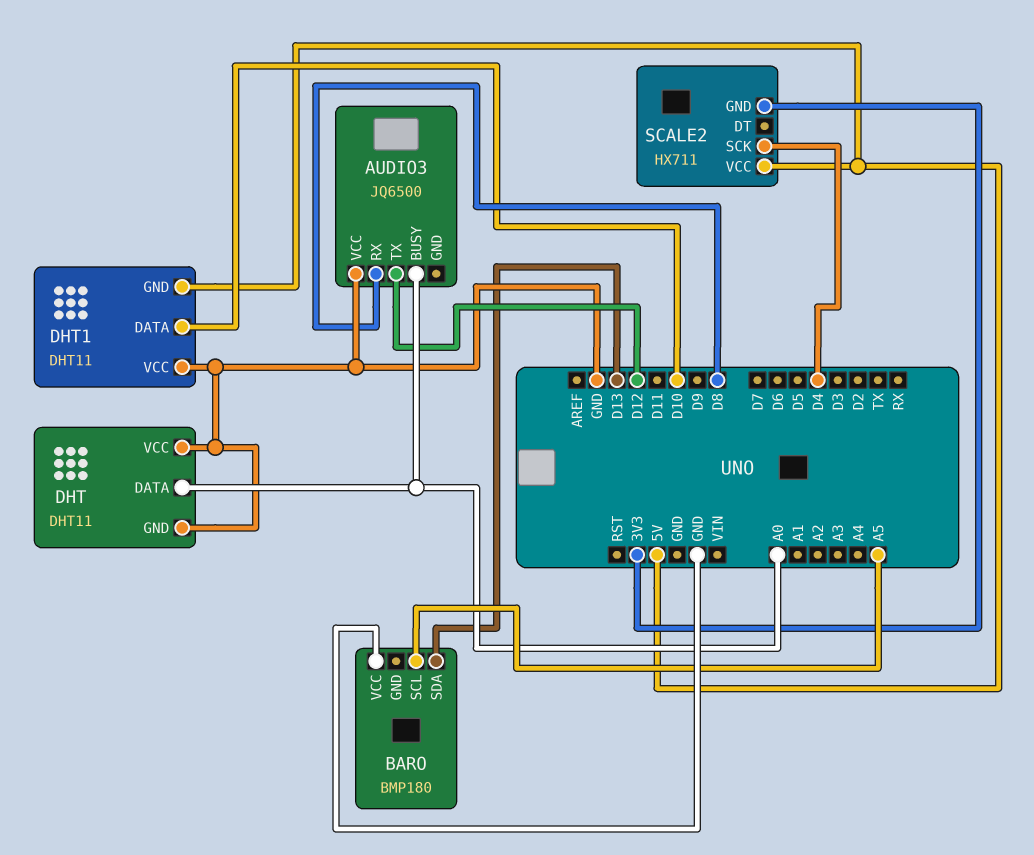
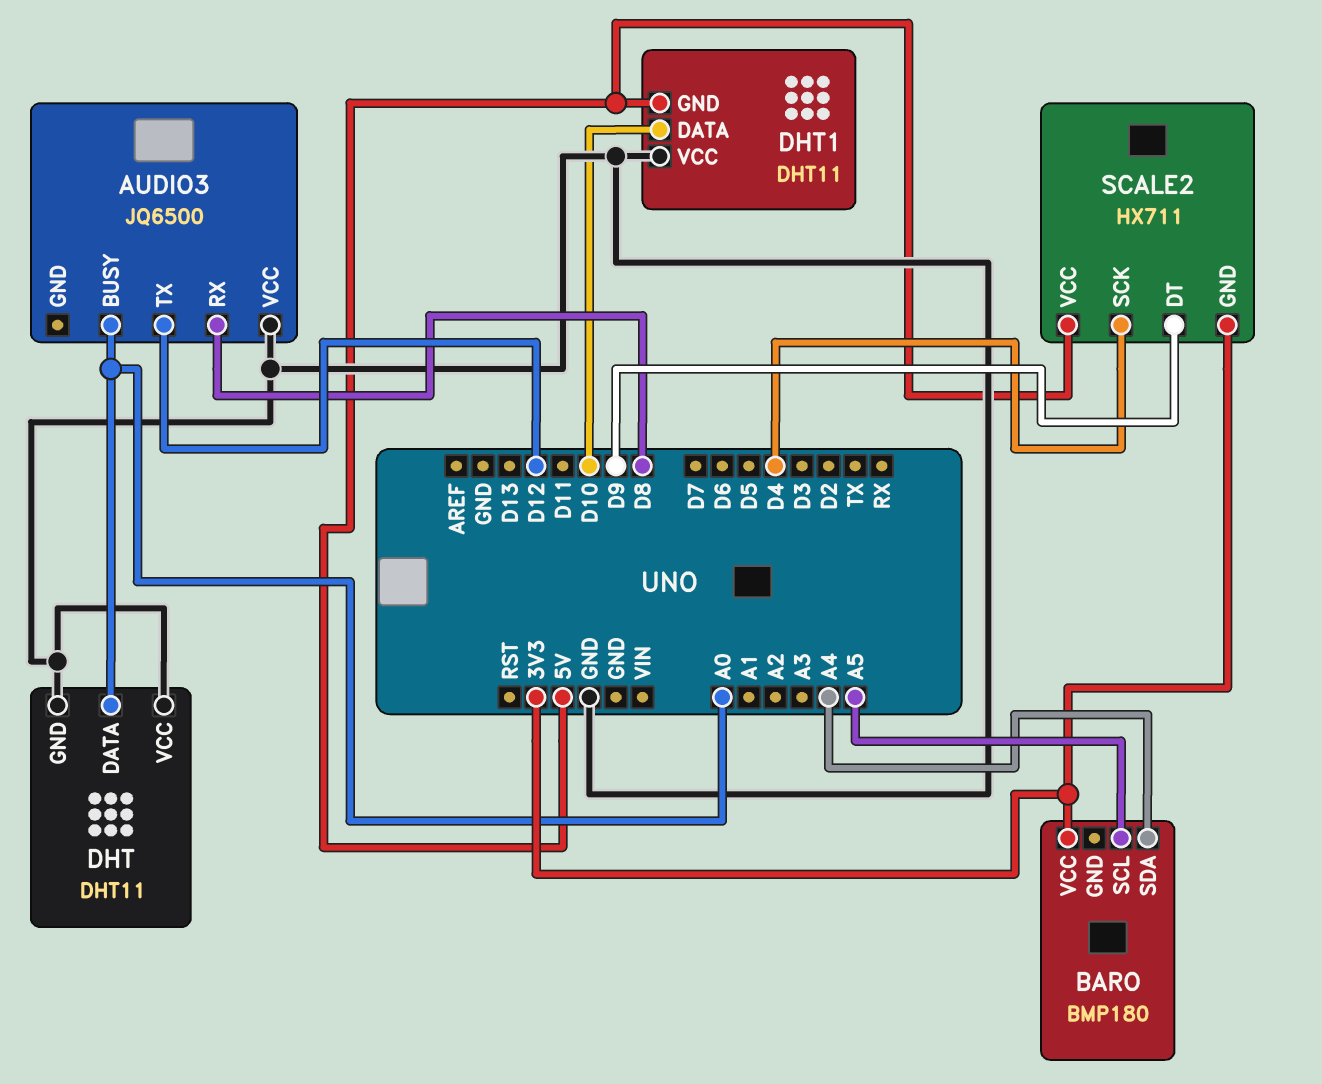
BARO pin SDA: D13 -> A4
BARO pin VCC: GND -> 3V3
SCALE2 pin DT: none -> D9

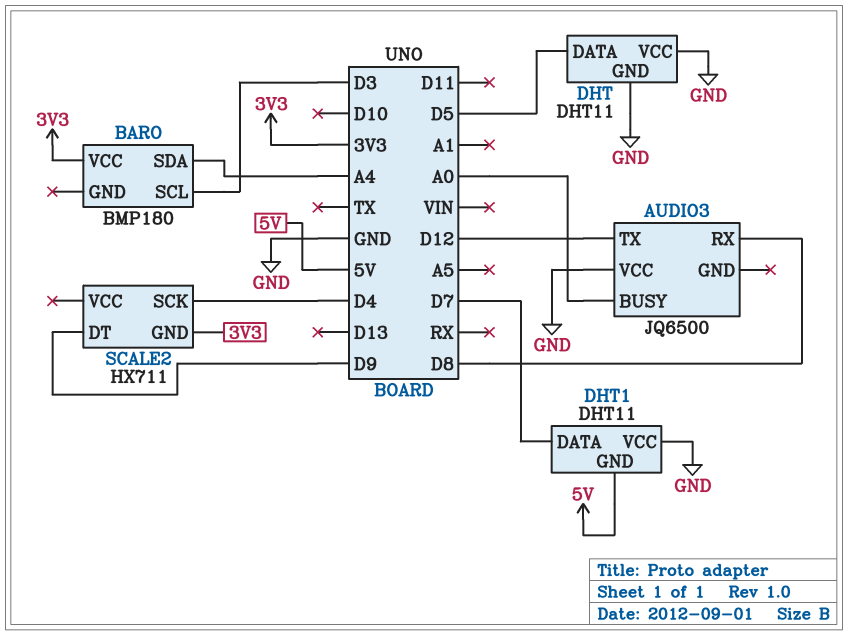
BARO pin SCL: A5 -> D3
DHT pin DATA: A0 -> D5
DHT1 pin DATA: D10 -> D7
SCALE2 pin VCC: 5V -> none

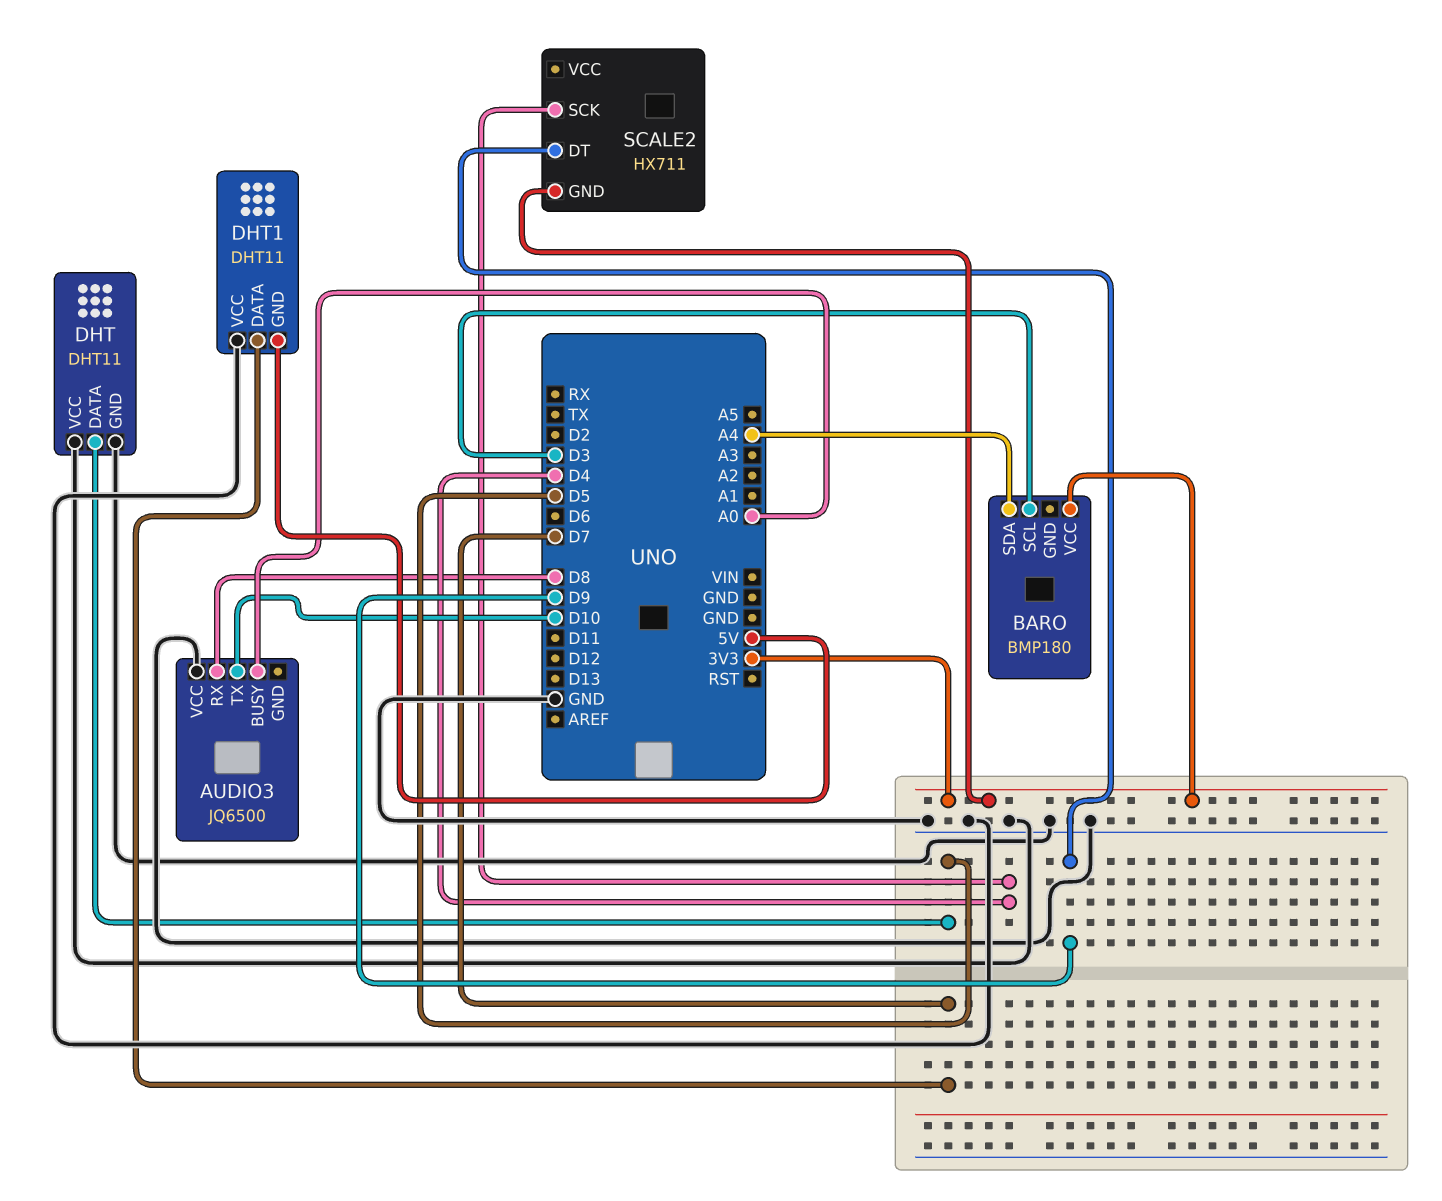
AUDIO3 pin TX: D12 -> D10

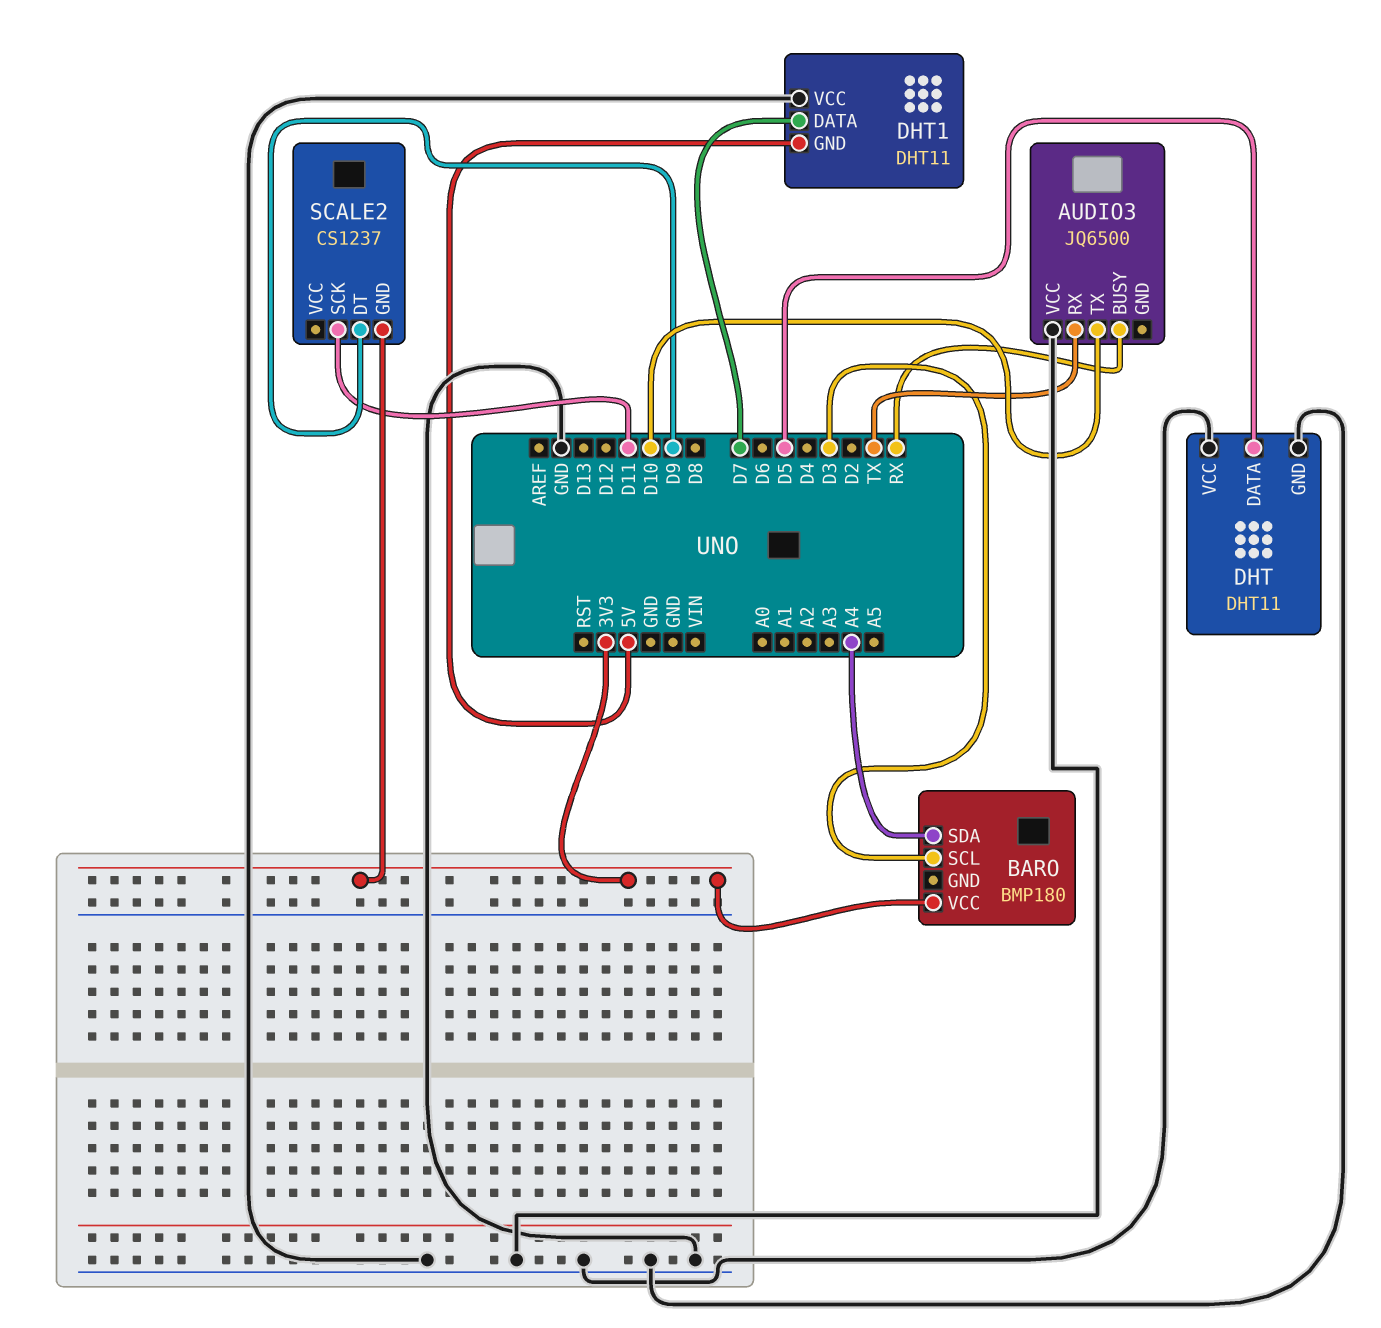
AUDIO3 pin BUSY: A0 -> RX
AUDIO3 pin RX: D8 -> TX
SCALE2: HX711 -> CS1237
SCALE2 pin SCK: D4 -> D11

